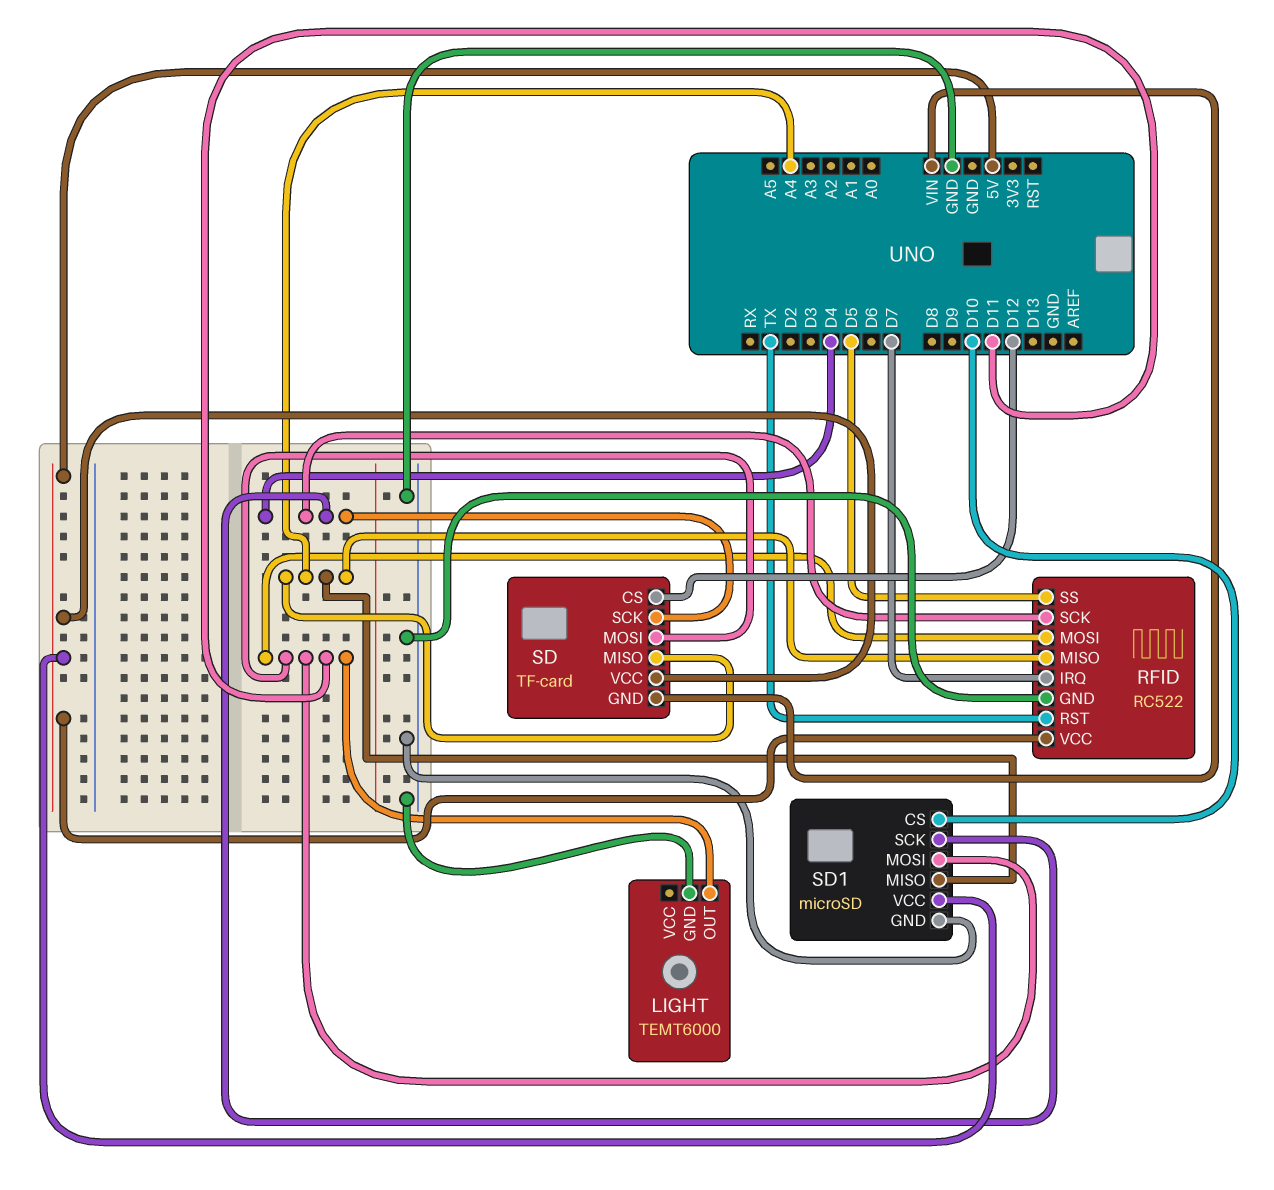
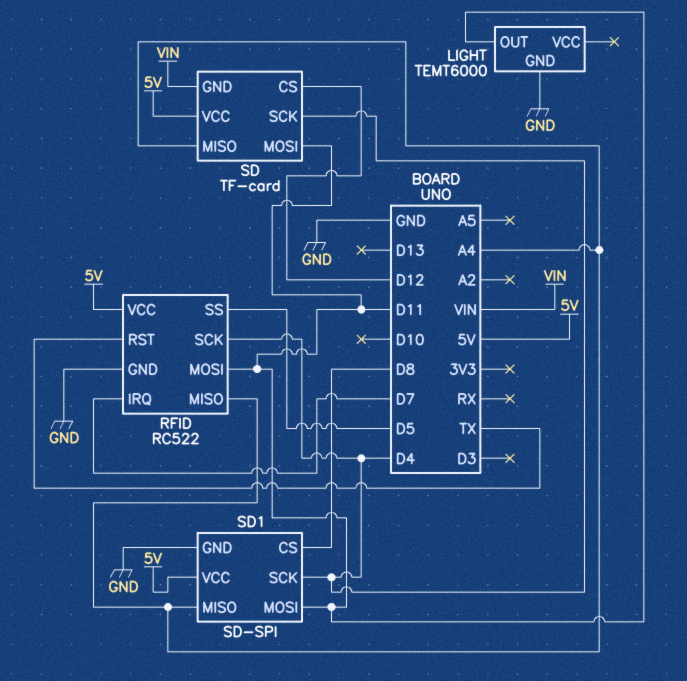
SD1: microSD -> SD-SPI
SD1 pin CS: D10 -> D8

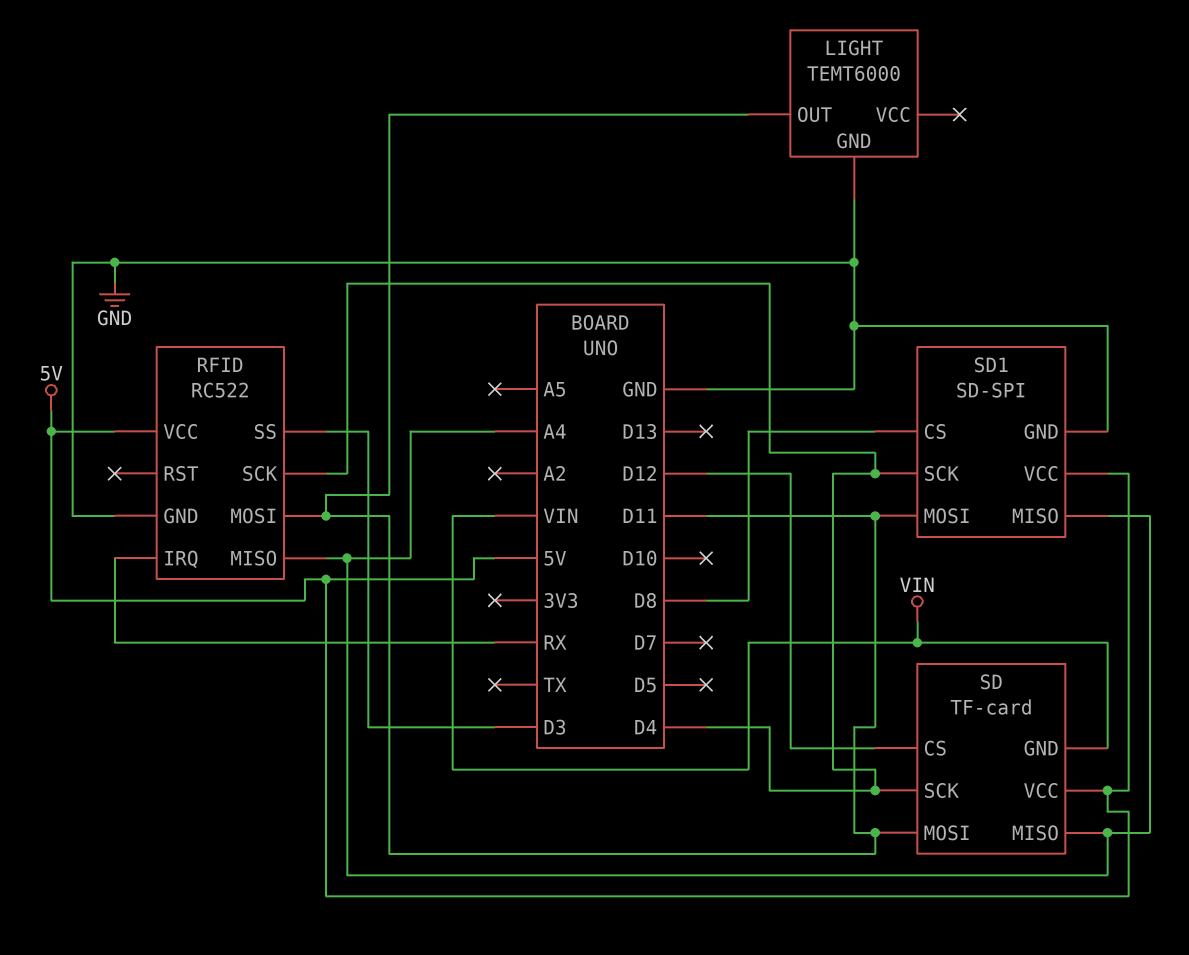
RFID pin IRQ: D7 -> RX
RFID pin RST: TX -> none
RFID pin SS: D5 -> D3

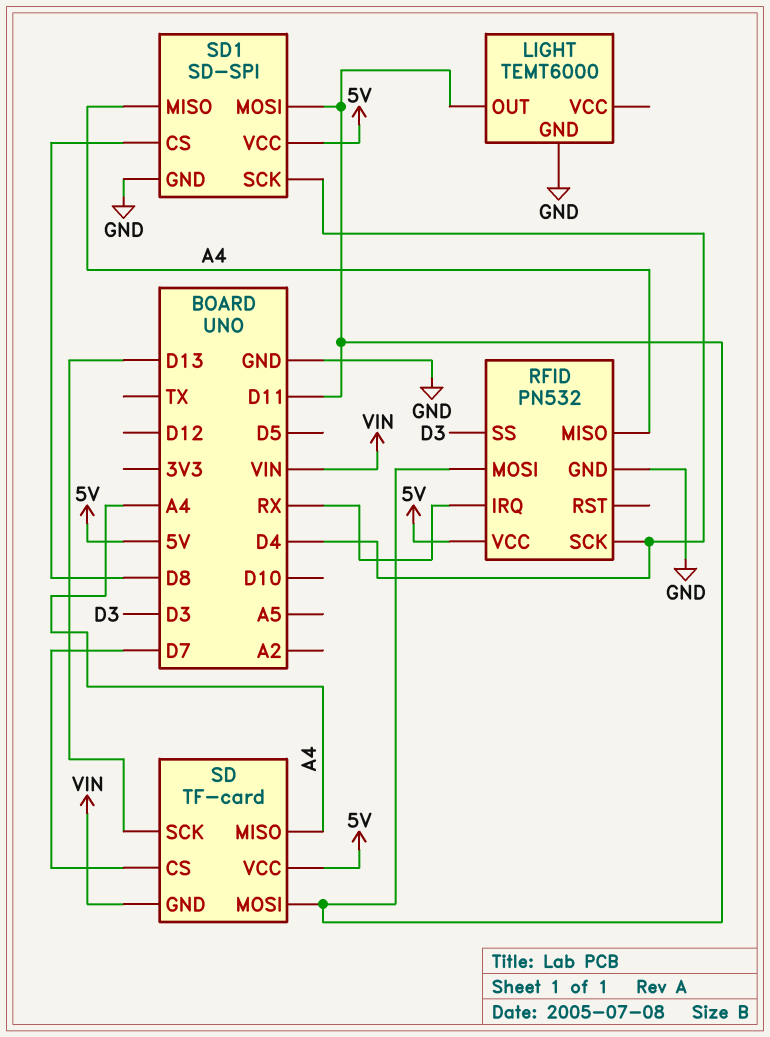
RFID: RC522 -> PN532
SD pin CS: D12 -> D7
SD pin SCK: D4 -> D13

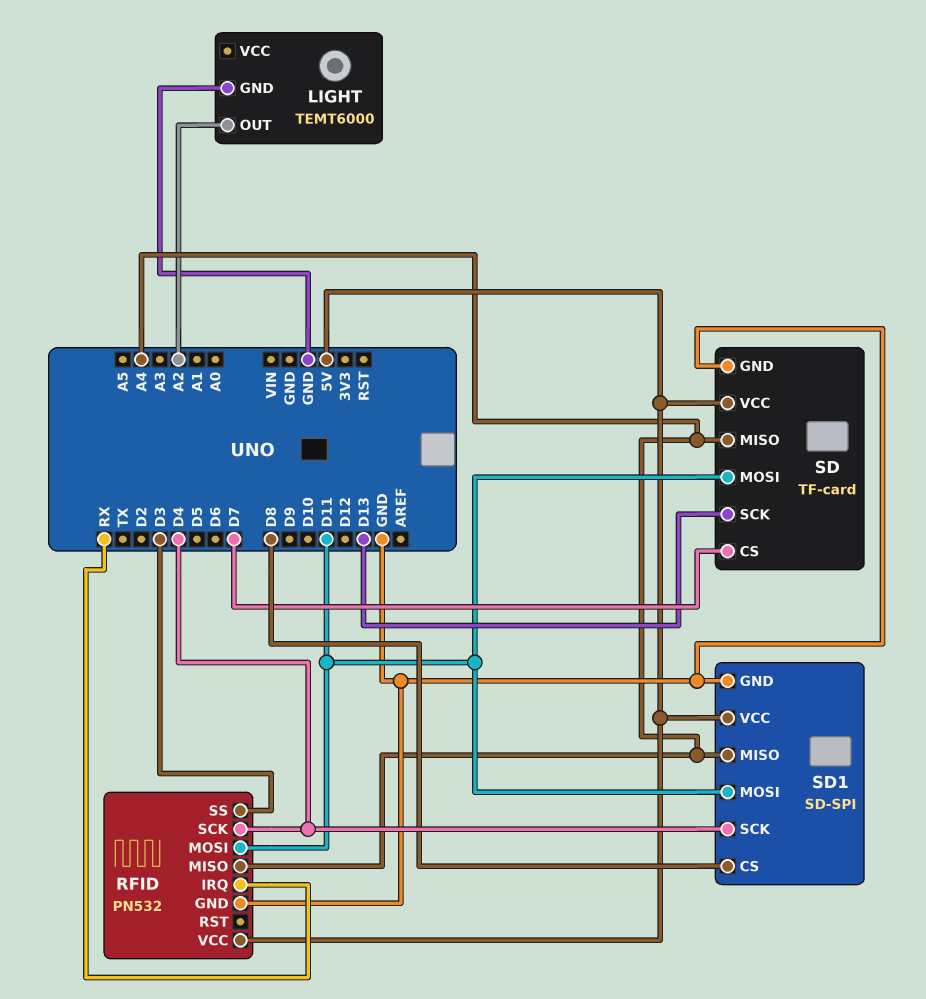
LIGHT pin OUT: D11 -> A2
SD pin GND: VIN -> GND

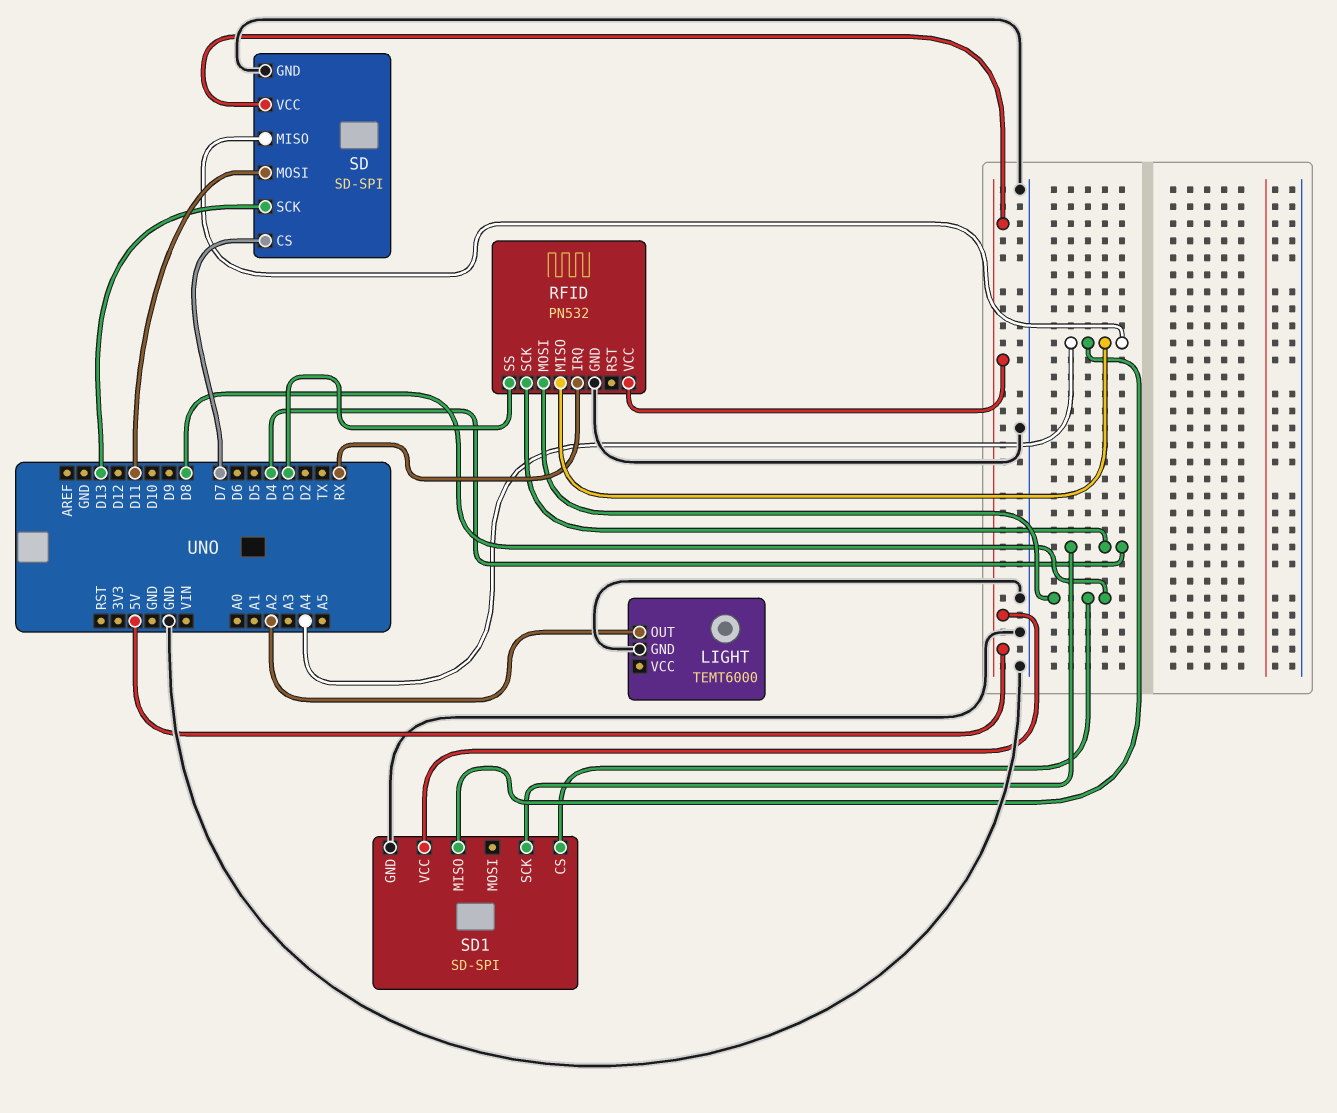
RFID pin MOSI: D11 -> D8
SD: TF-card -> SD-SPI
SD1 pin MOSI: D11 -> none

